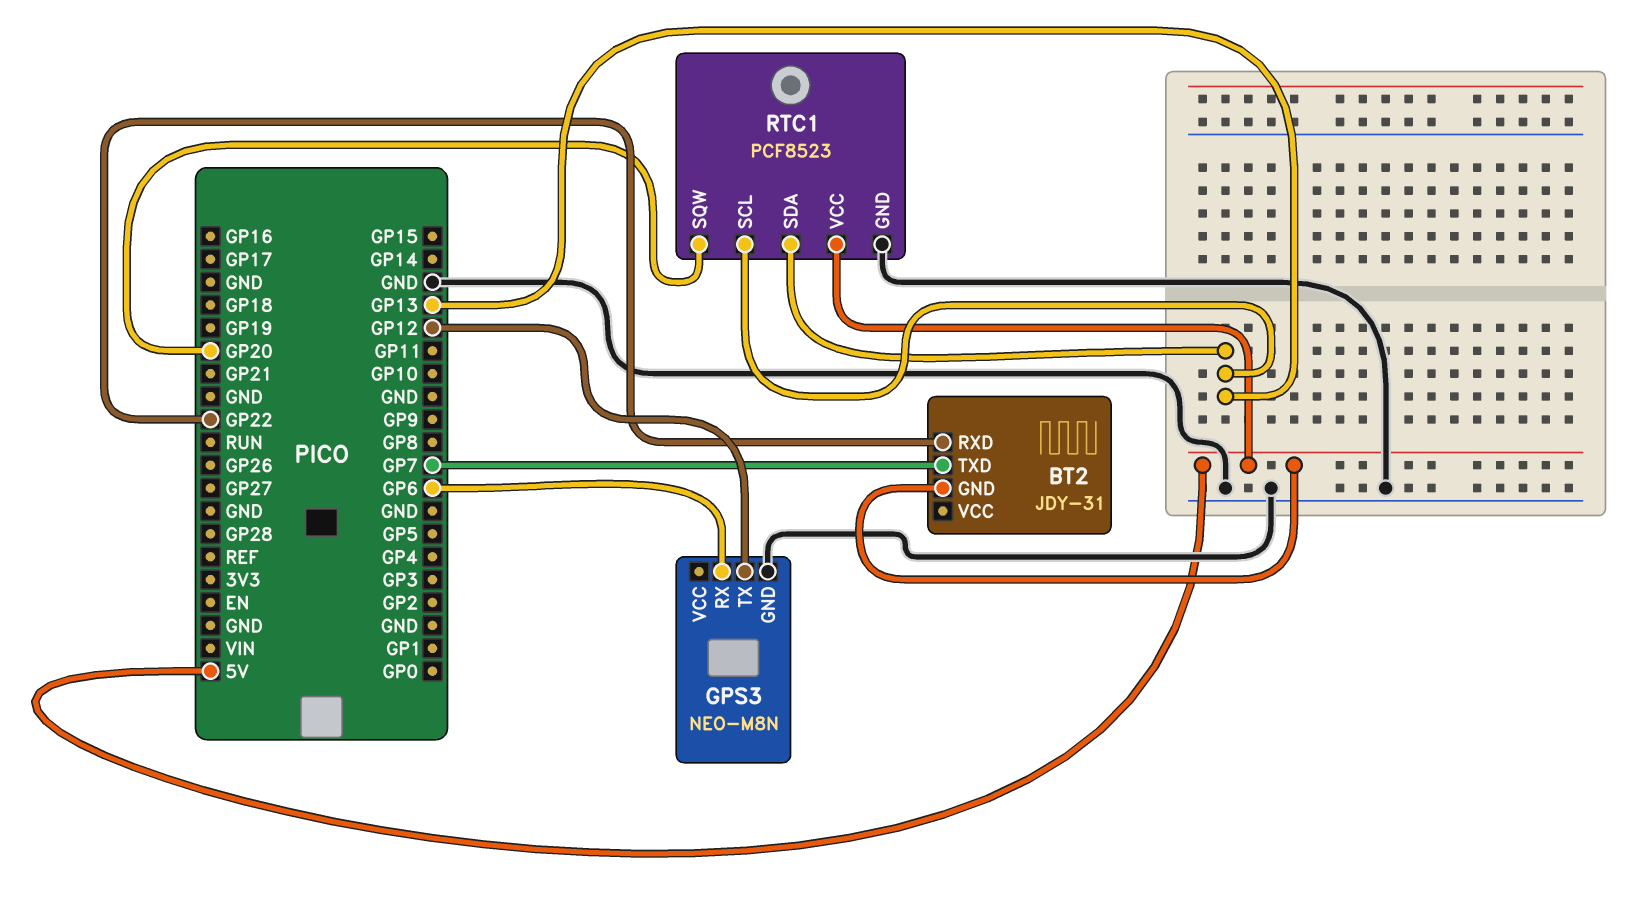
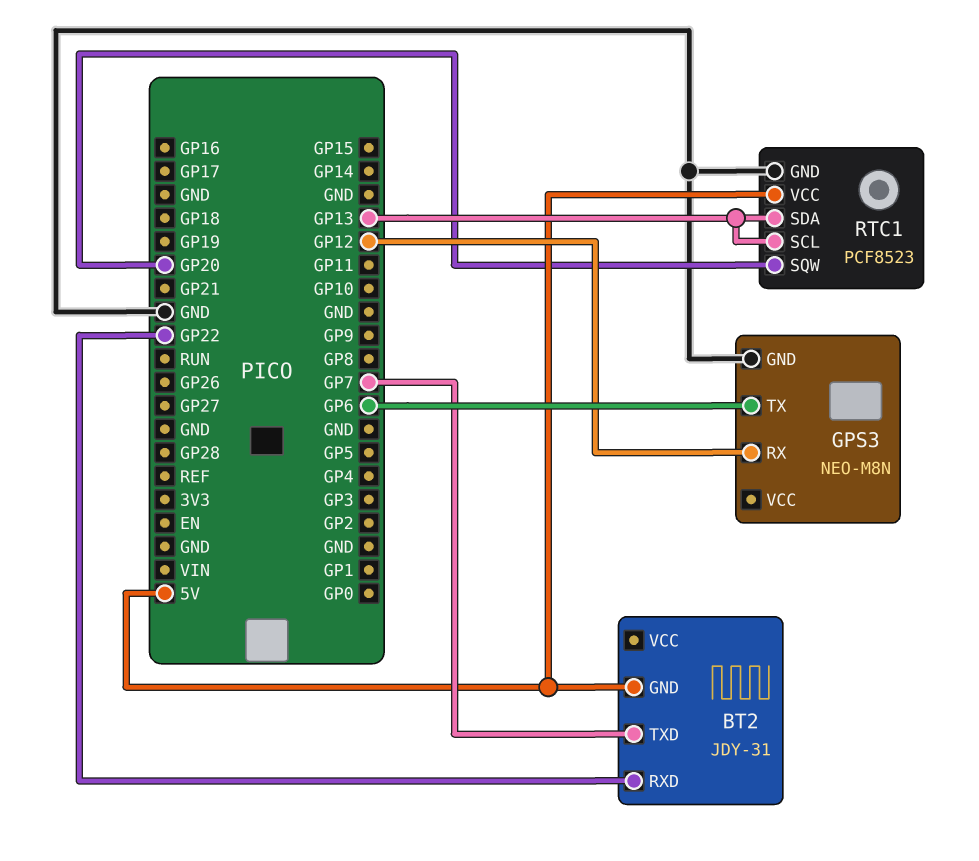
GPS3 pin RX: GP6 -> GP12
GPS3 pin TX: GP12 -> GP6

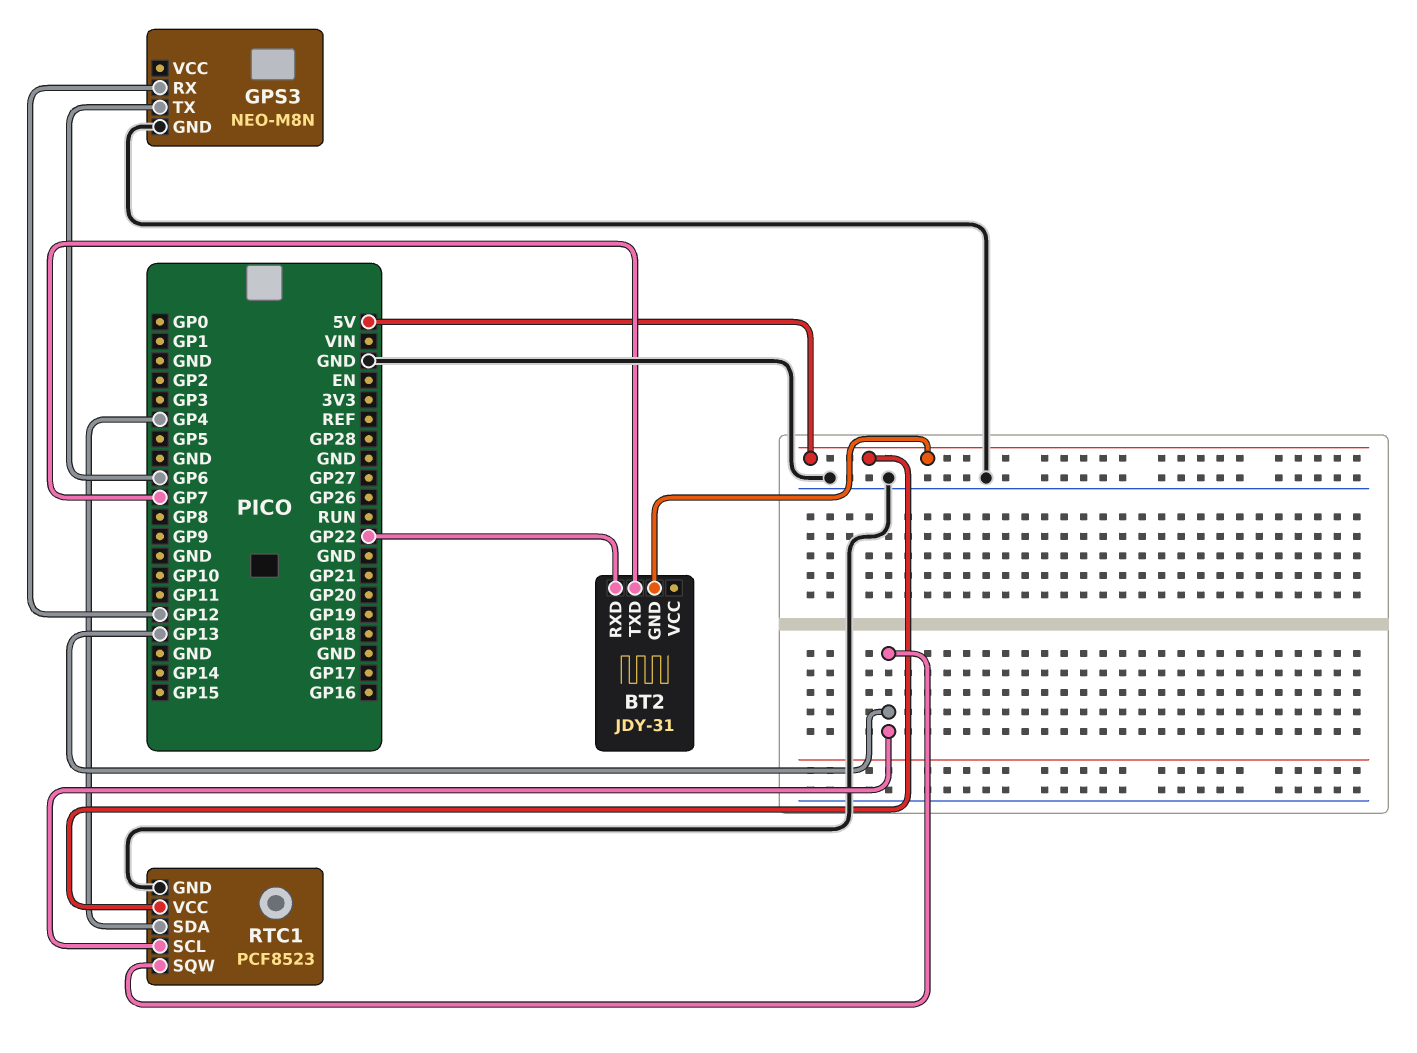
RTC1 pin SDA: GP13 -> GP4
RTC1 pin SQW: GP20 -> GP13

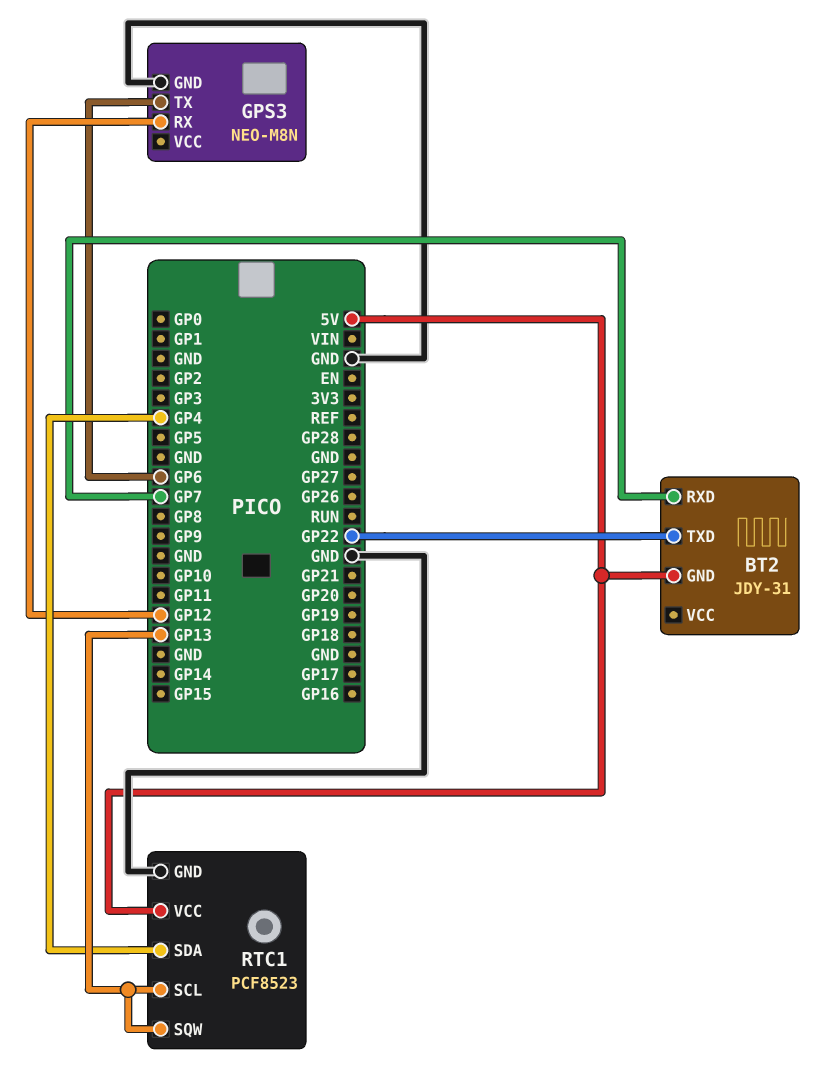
BT2 pin RXD: GP22 -> GP7
BT2 pin TXD: GP7 -> GP22

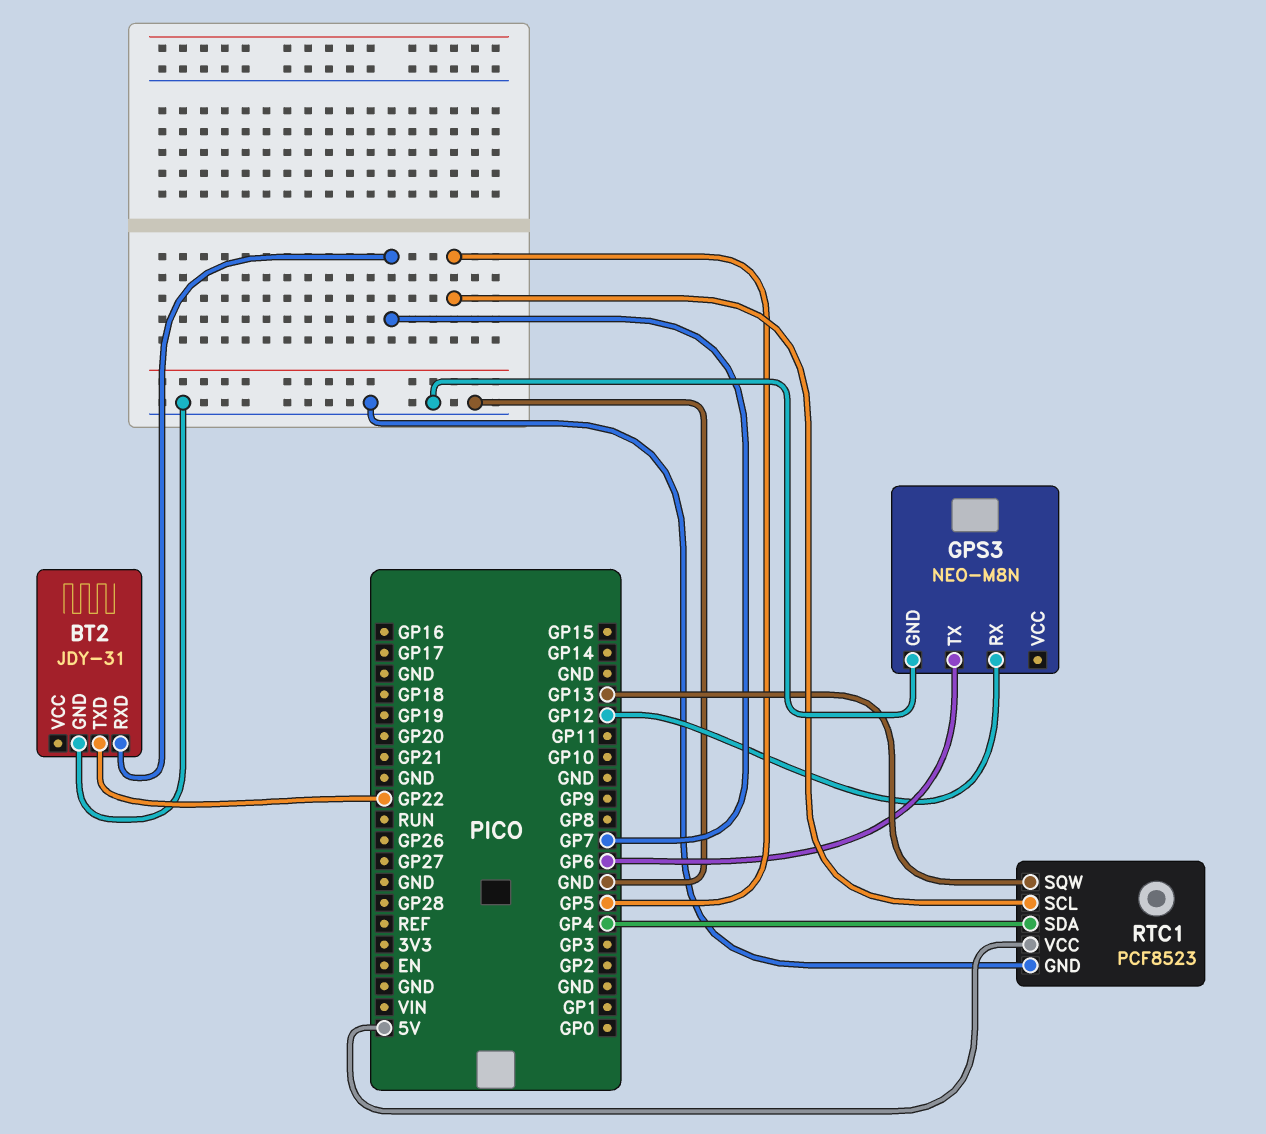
BT2 pin GND: 5V -> GND
RTC1 pin SCL: GP13 -> GP5

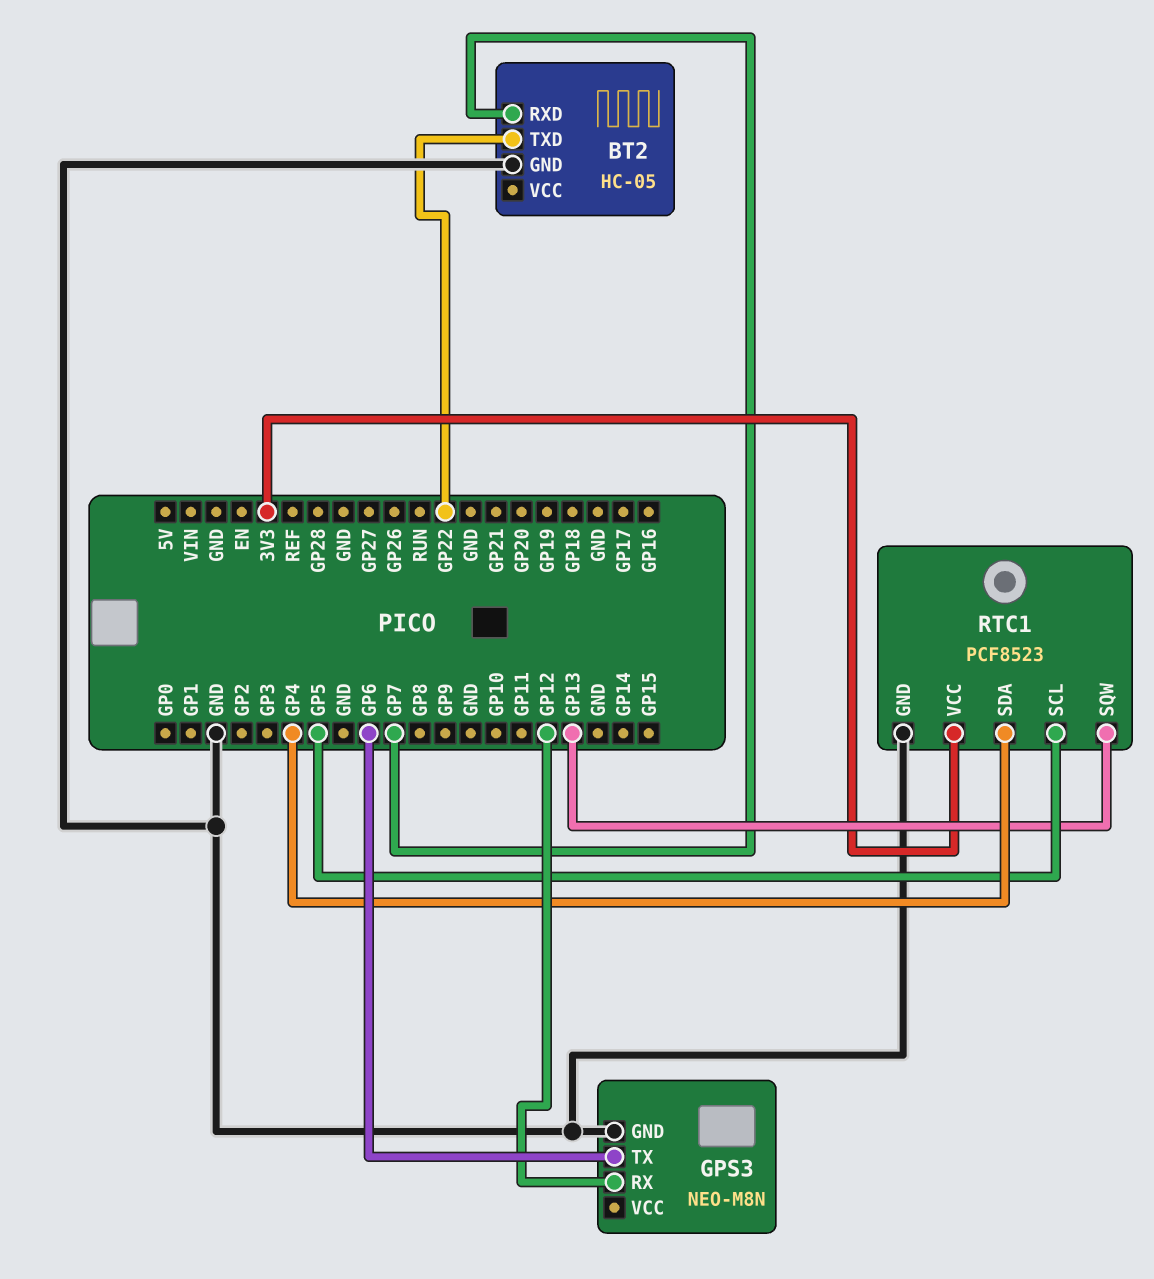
BT2: JDY-31 -> HC-05
RTC1 pin VCC: 5V -> 3V3

